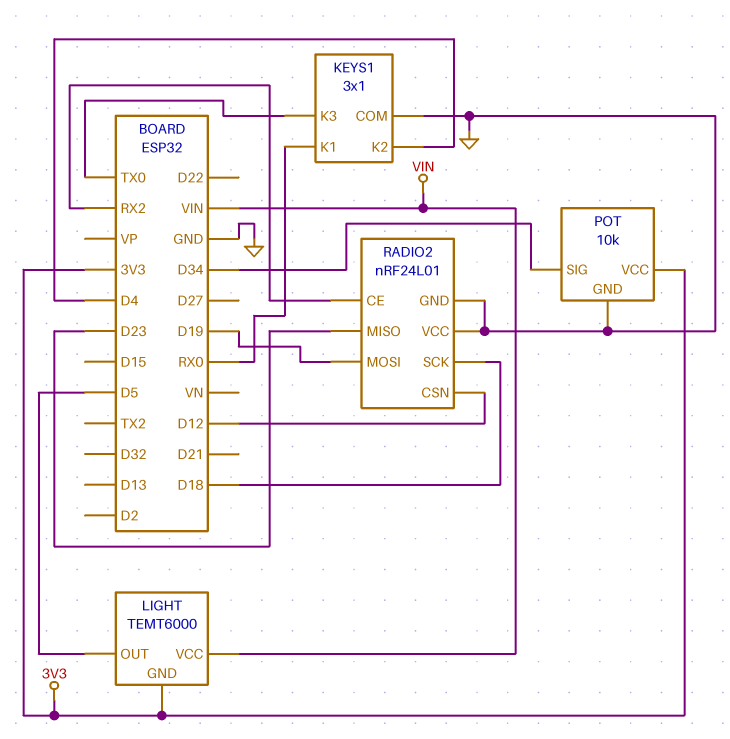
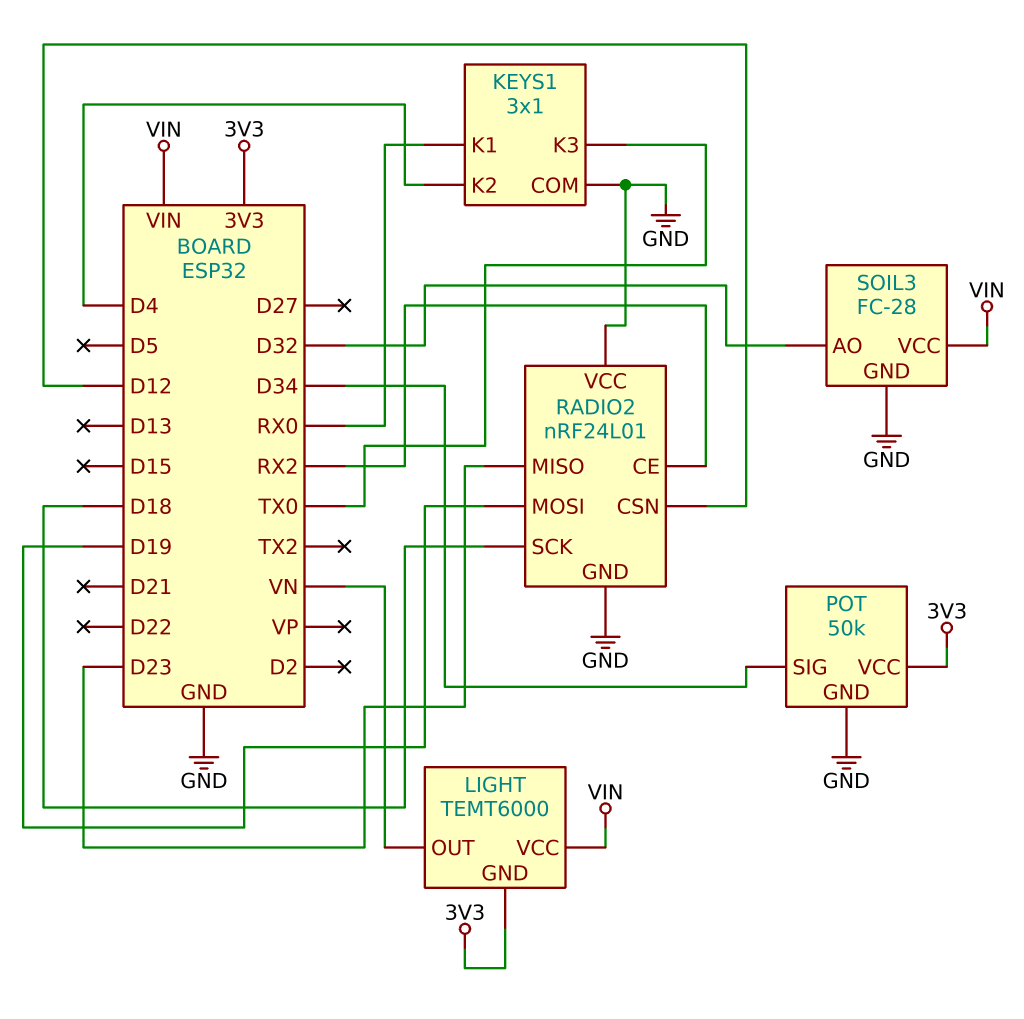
LIGHT pin OUT: D5 -> VN
POT: 10k -> 50k
SOIL3: none -> FC-28
SOIL3 pin AO: none -> D32
SOIL3 pin GND: none -> GND
SOIL3 pin VCC: none -> VIN

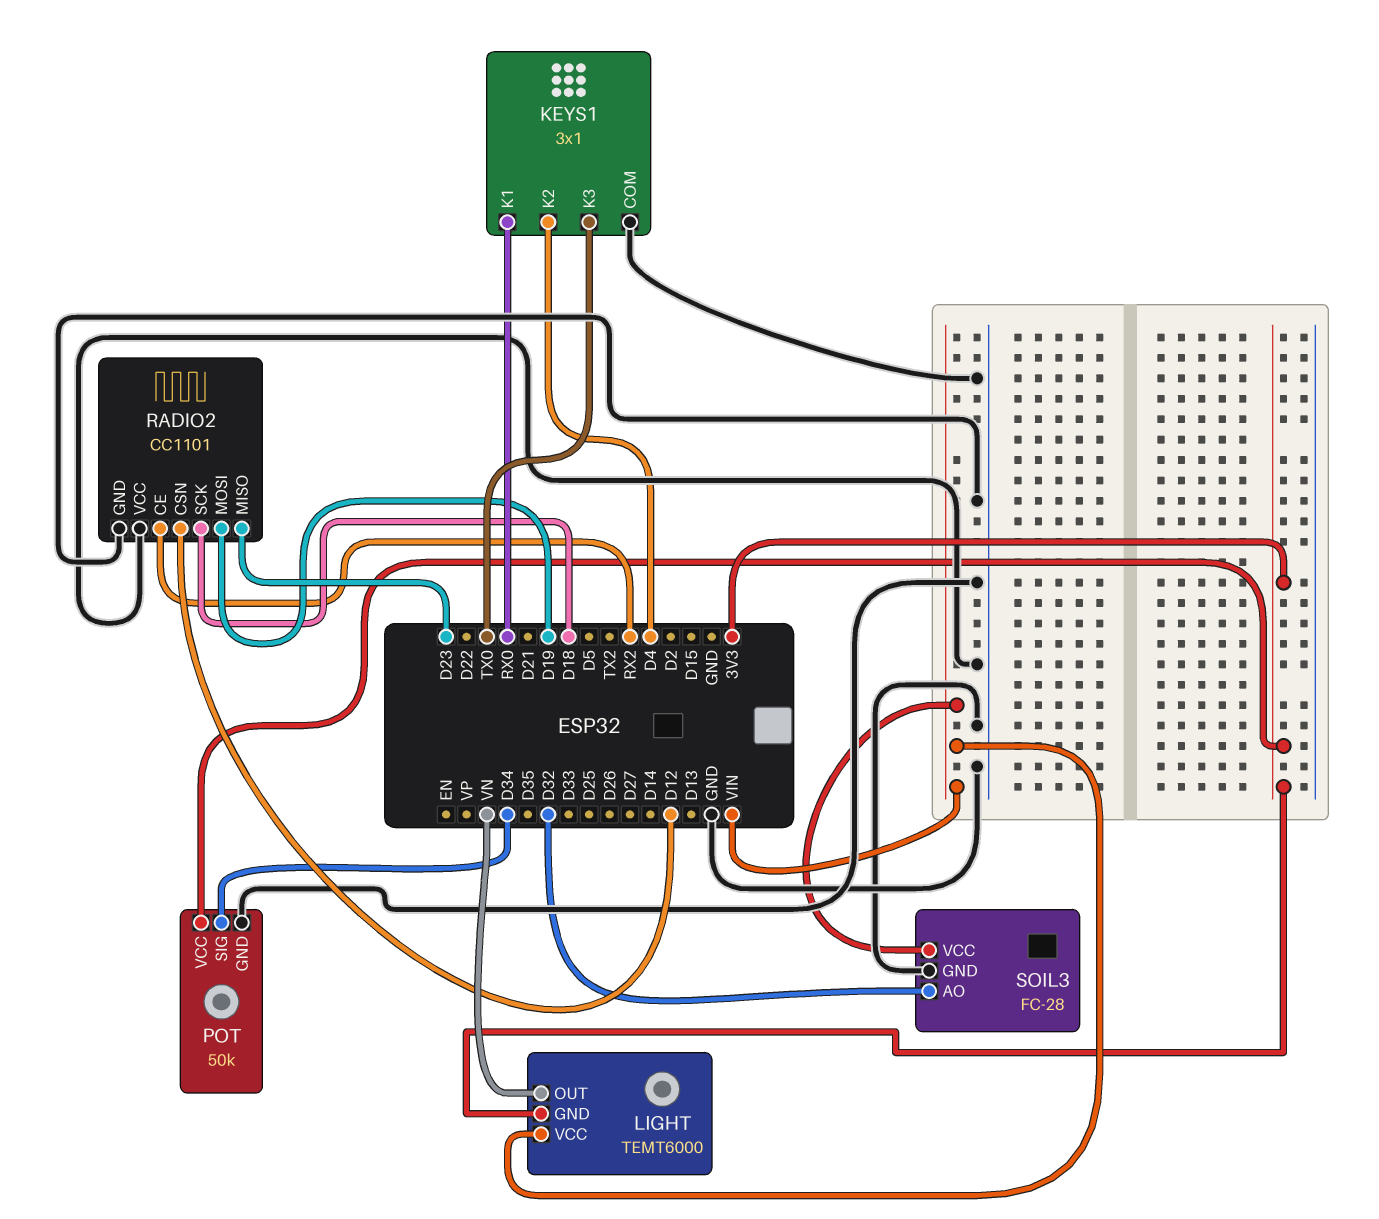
RADIO2: nRF24L01 -> CC1101

